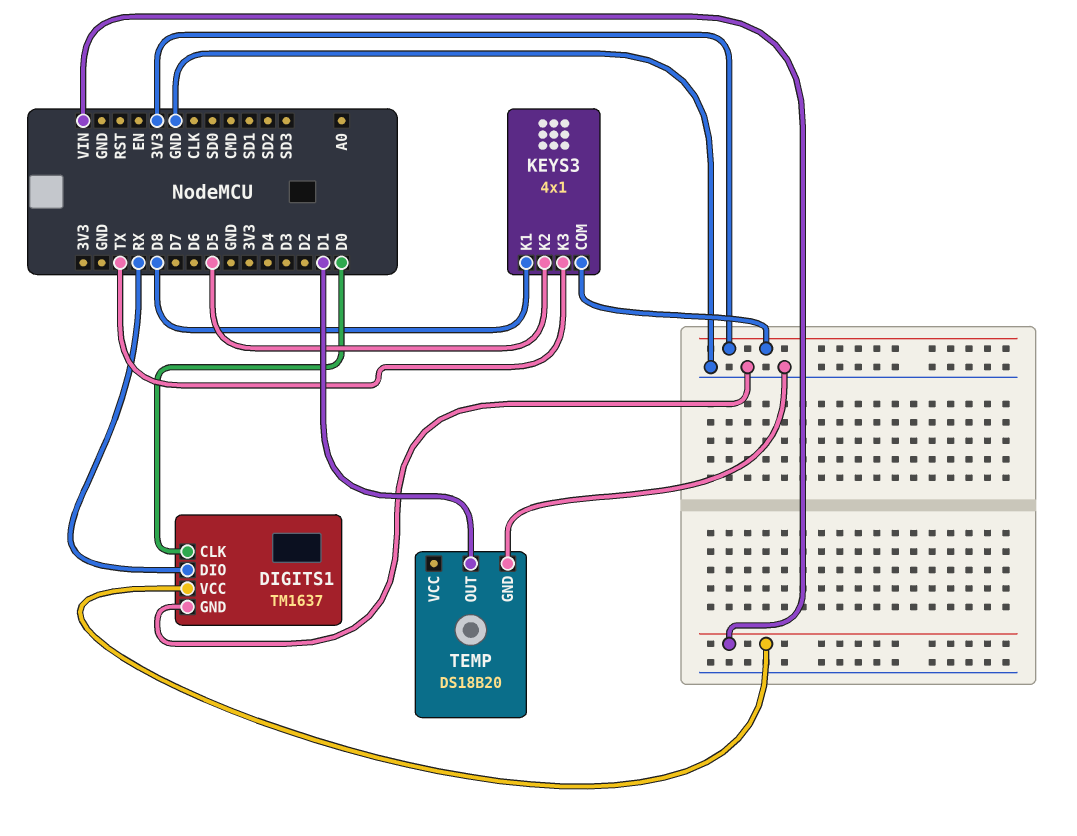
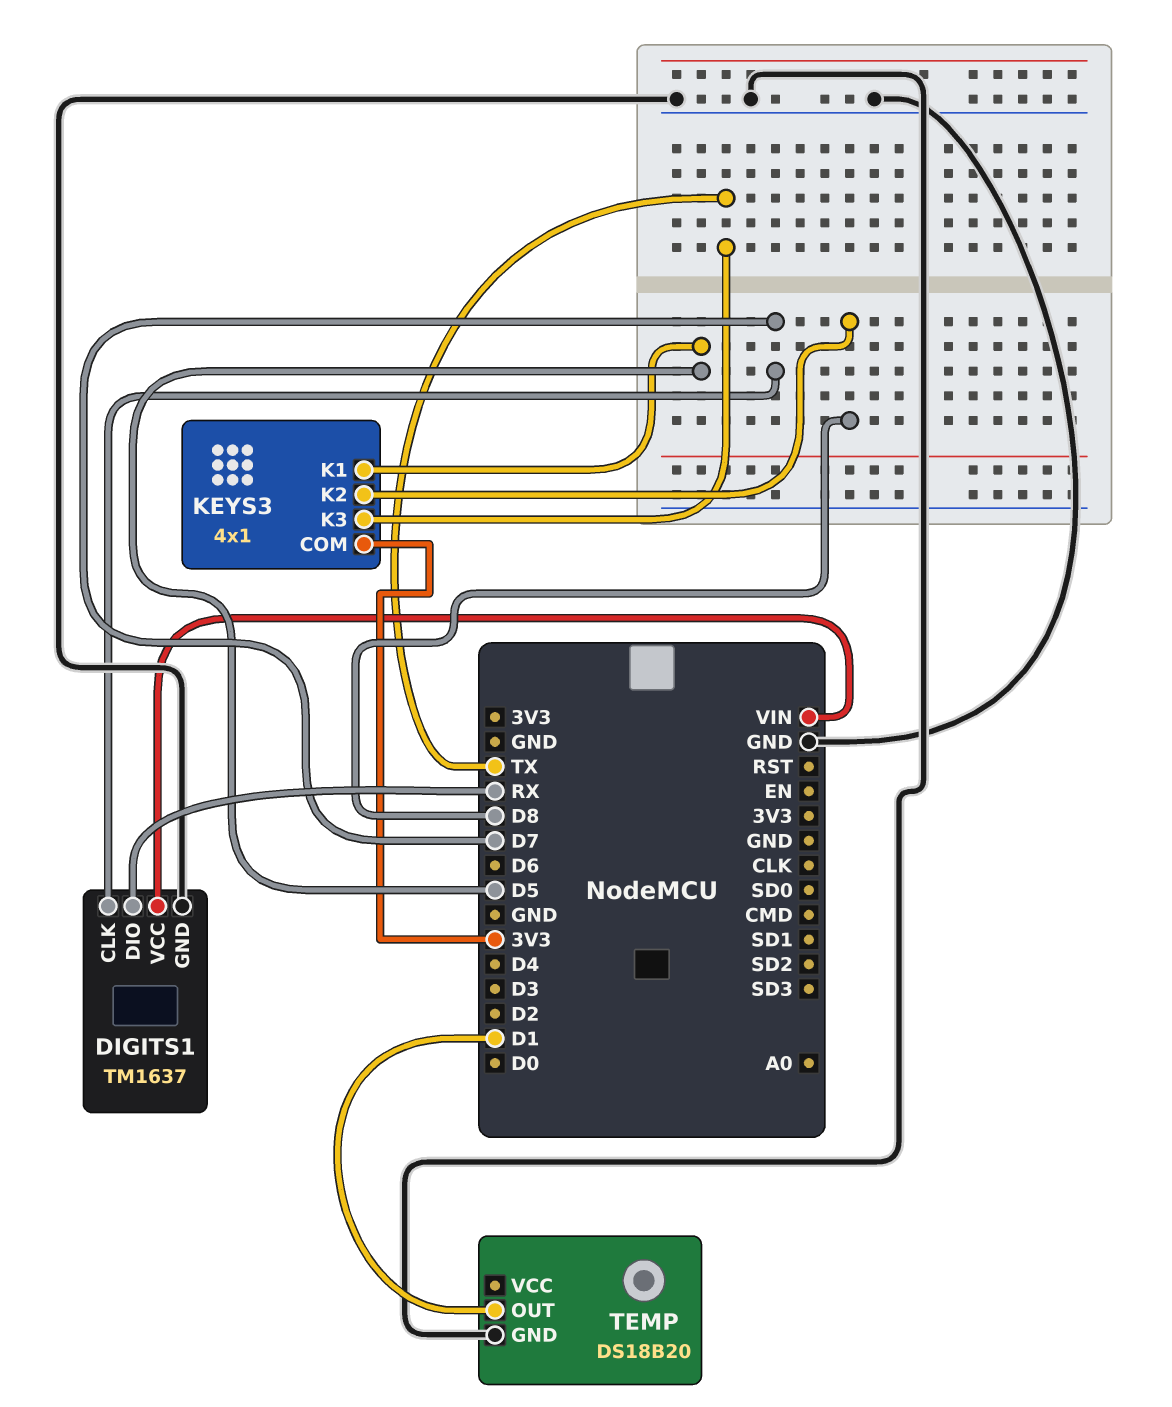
DIGITS1 pin CLK: D0 -> D7
KEYS3 pin K1: D8 -> D5
KEYS3 pin K2: D5 -> D8

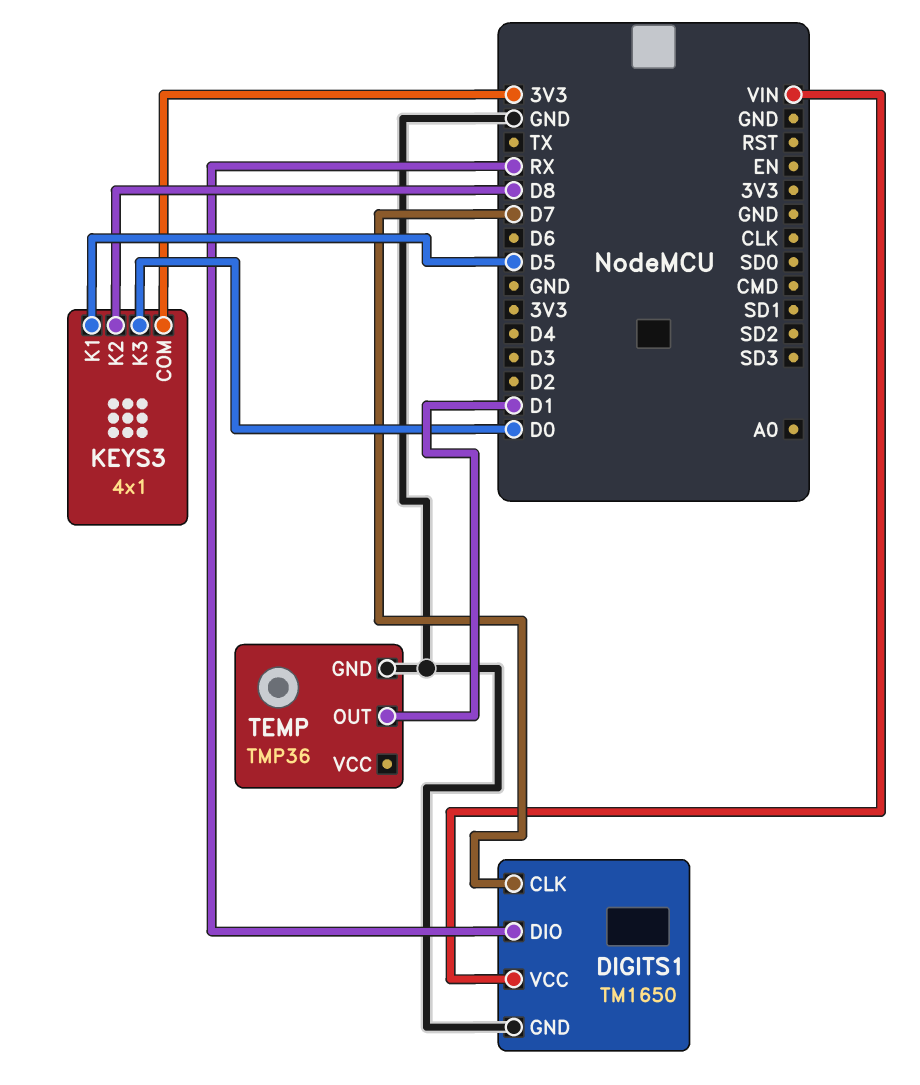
DIGITS1: TM1637 -> TM1650
KEYS3 pin K3: TX -> D0
TEMP: DS18B20 -> TMP36

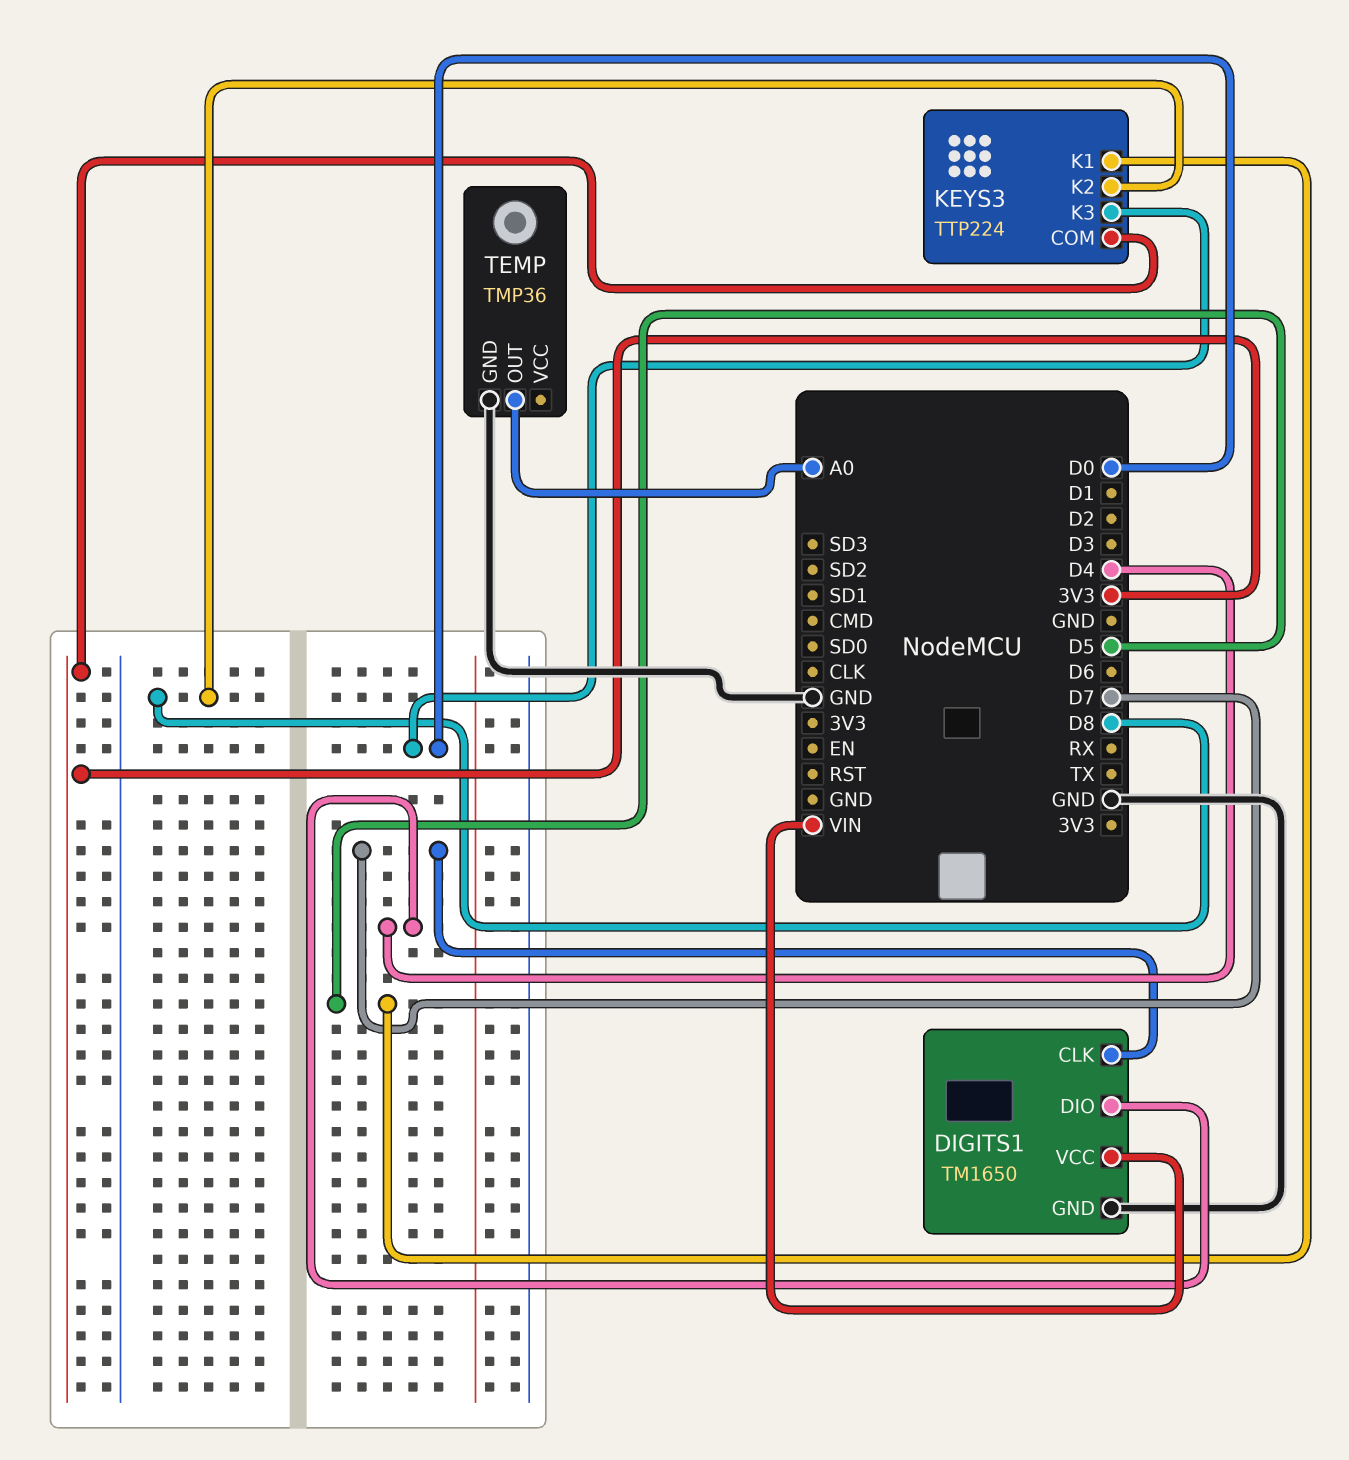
DIGITS1 pin DIO: RX -> D4
KEYS3: 4x1 -> TTP224
TEMP pin OUT: D1 -> A0

